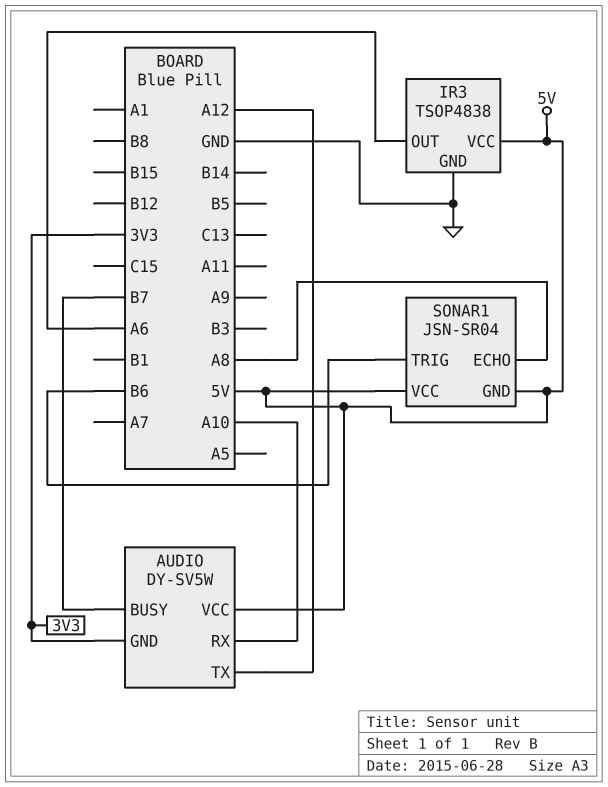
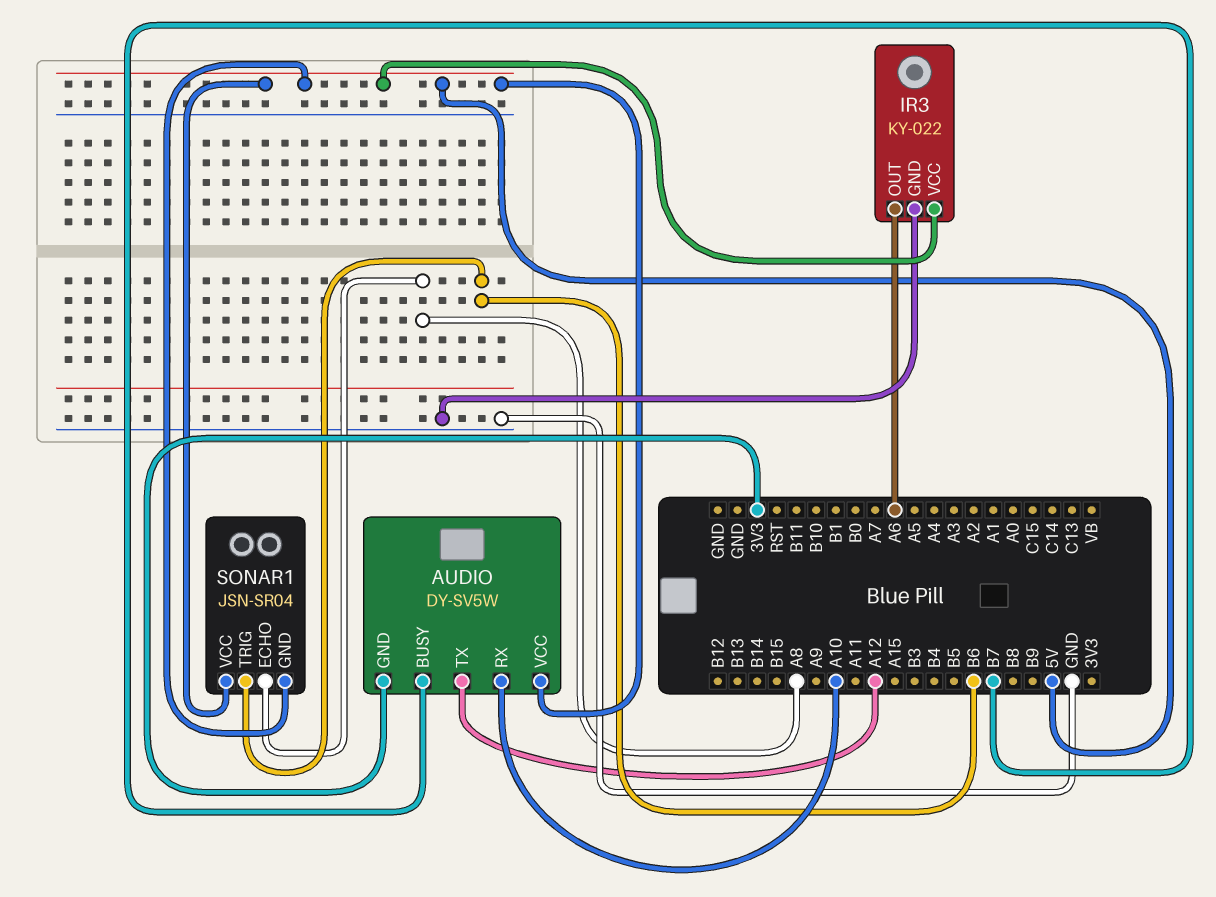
IR3: TSOP4838 -> KY-022

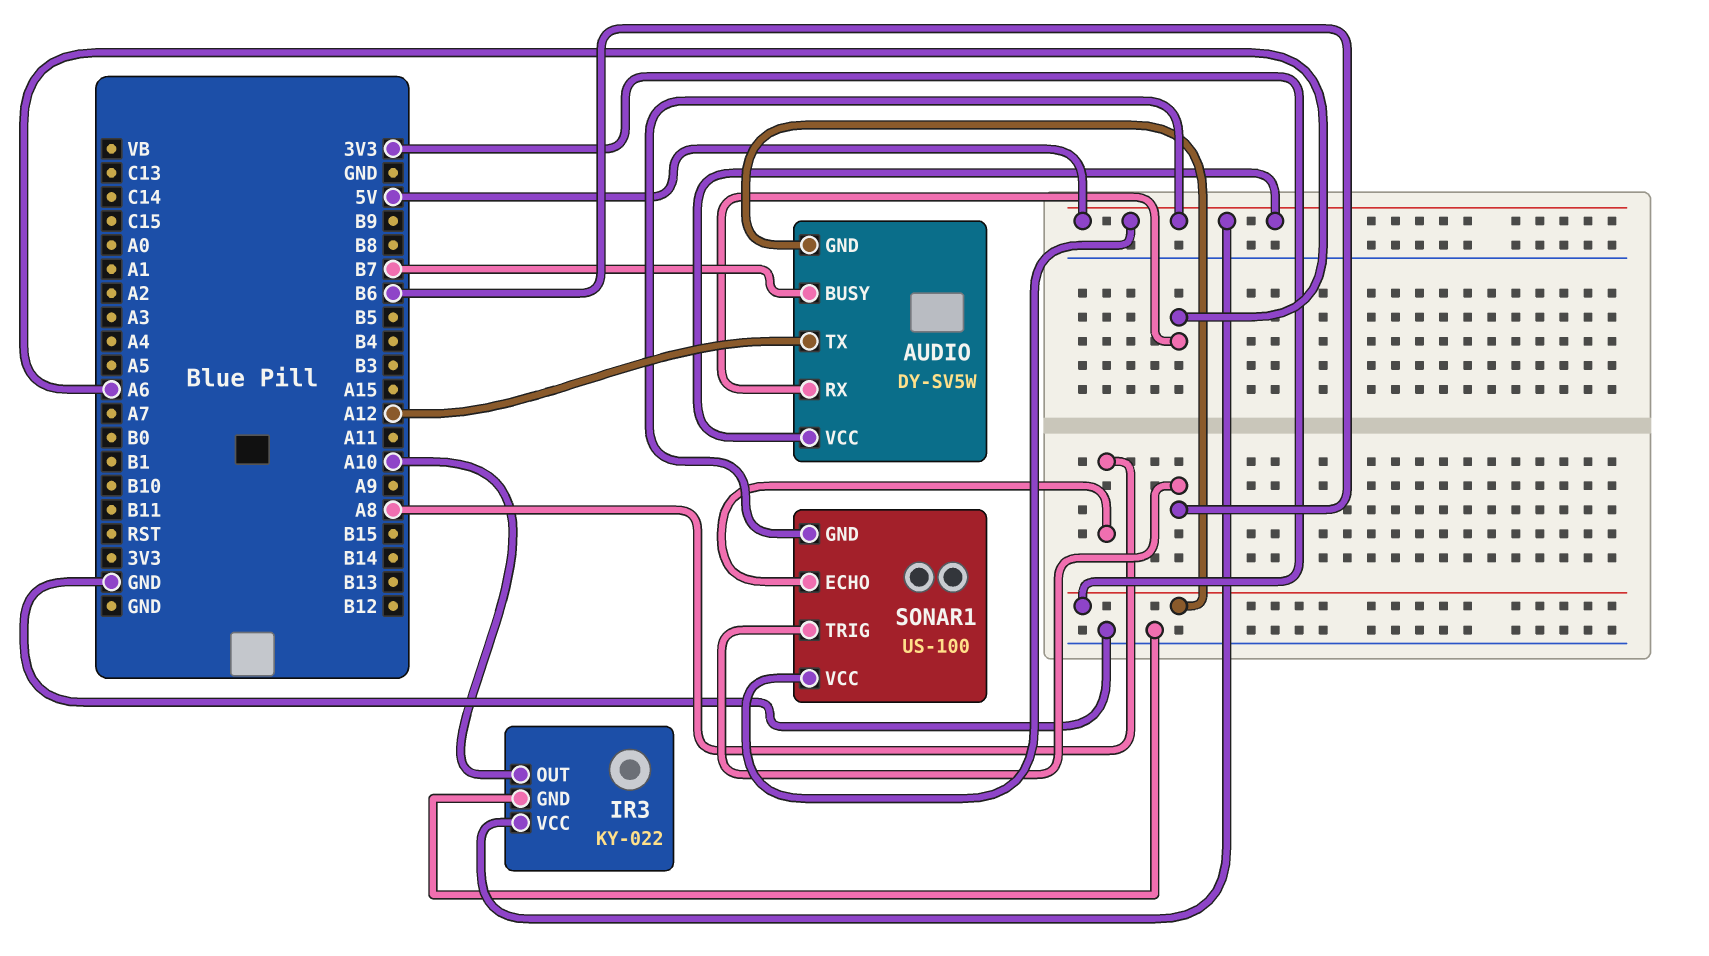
AUDIO pin RX: A10 -> A6
IR3 pin OUT: A6 -> A10
SONAR1: JSN-SR04 -> US-100

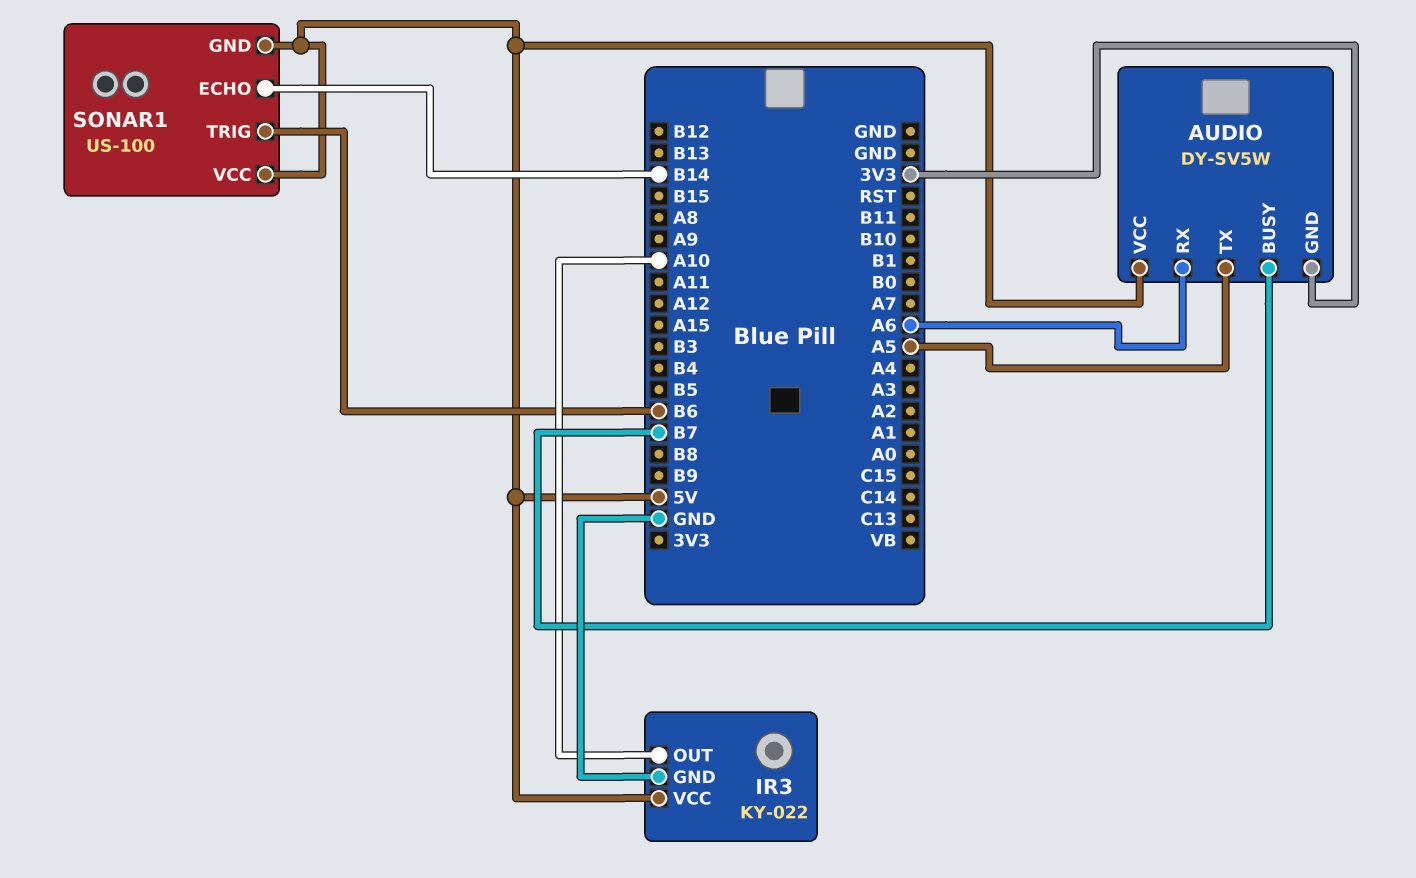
AUDIO pin TX: A12 -> A5
SONAR1 pin ECHO: A8 -> B14

